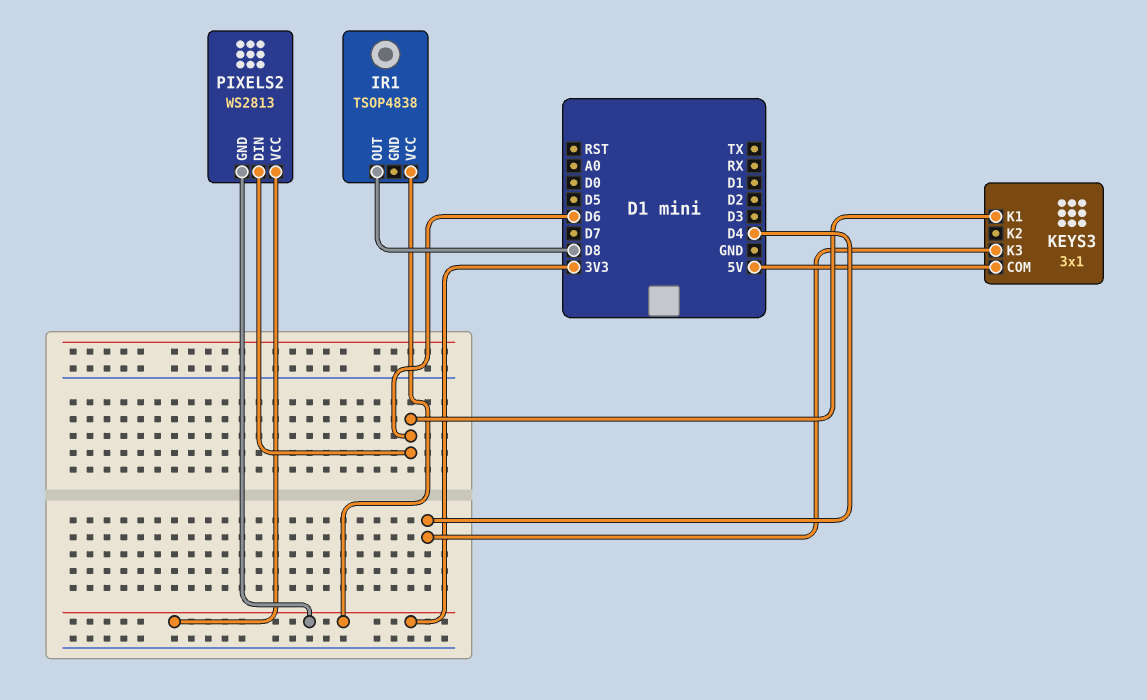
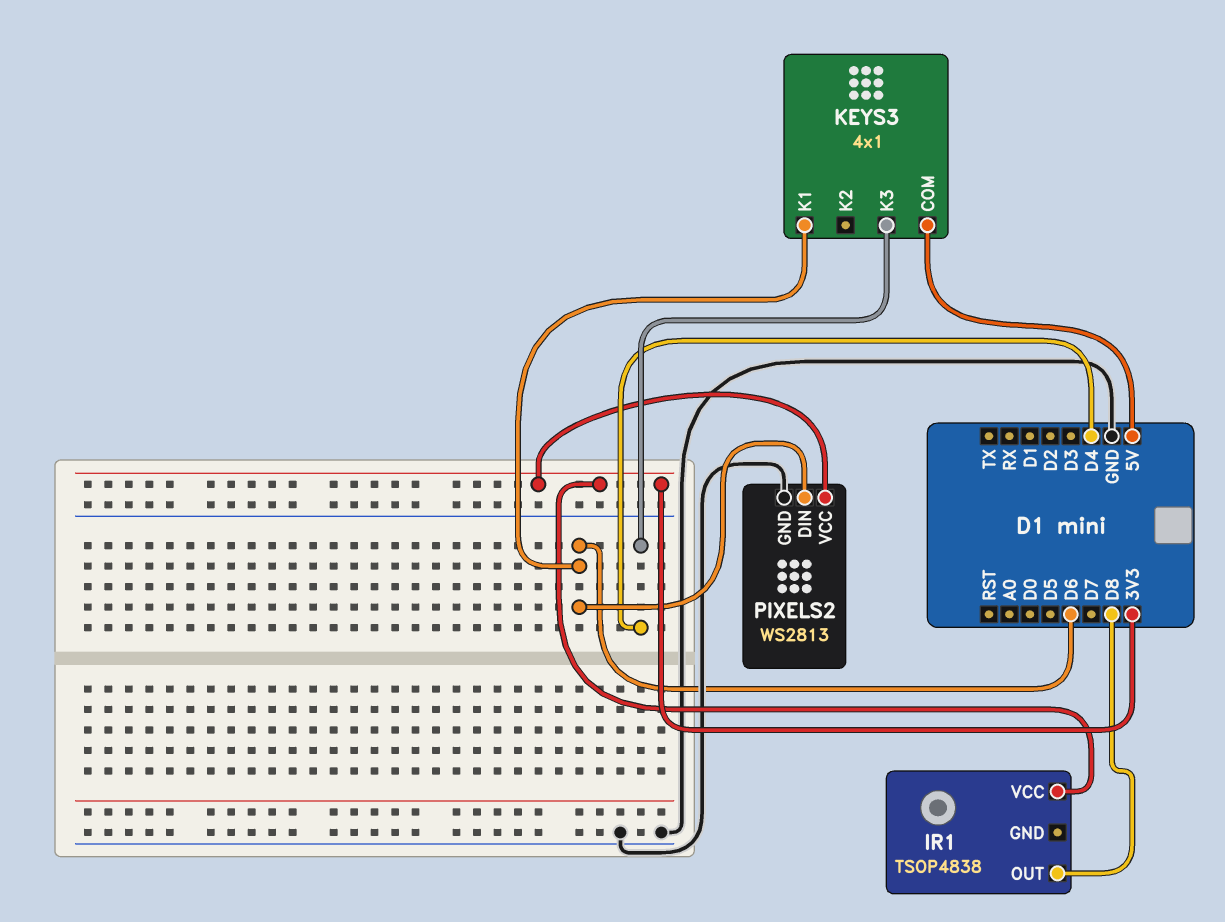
KEYS3: 3x1 -> 4x1
PIXELS2 pin GND: 3V3 -> GND

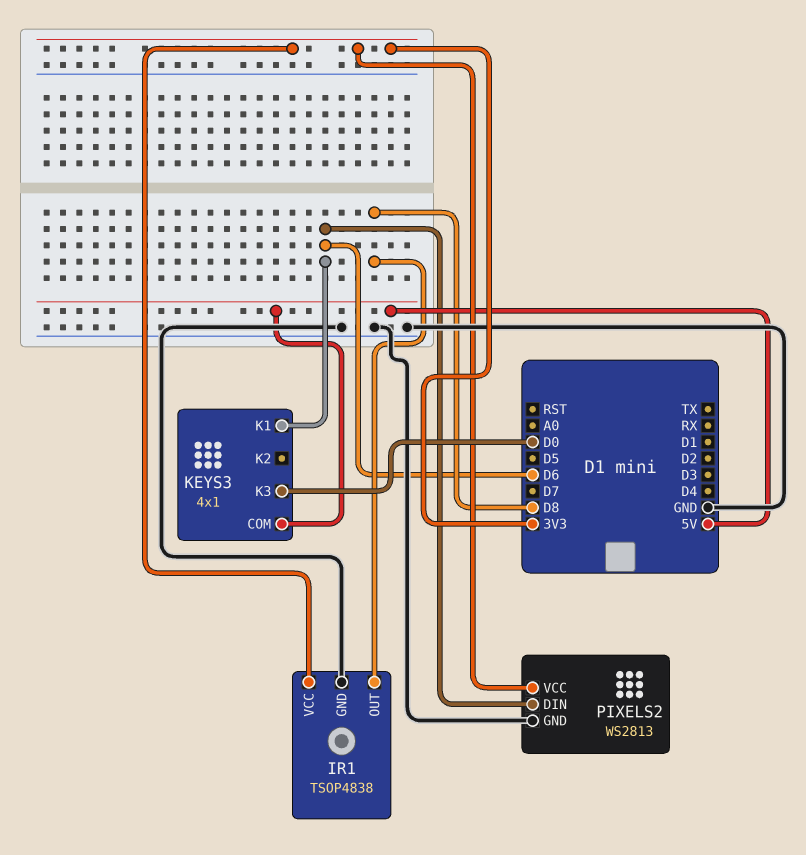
IR1 pin GND: none -> GND
KEYS3 pin K3: D4 -> D0

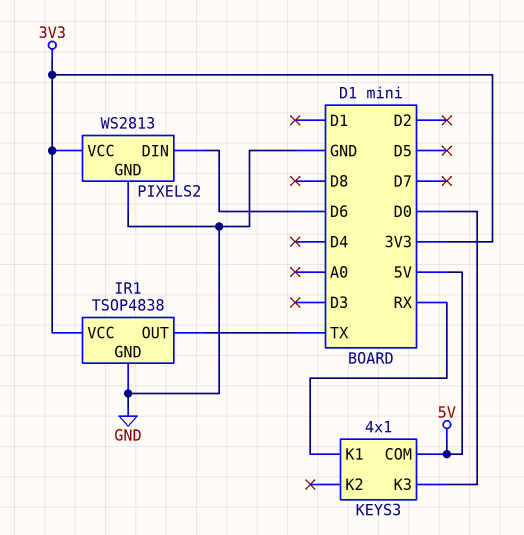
IR1 pin OUT: D8 -> TX
KEYS3 pin K1: D6 -> RX

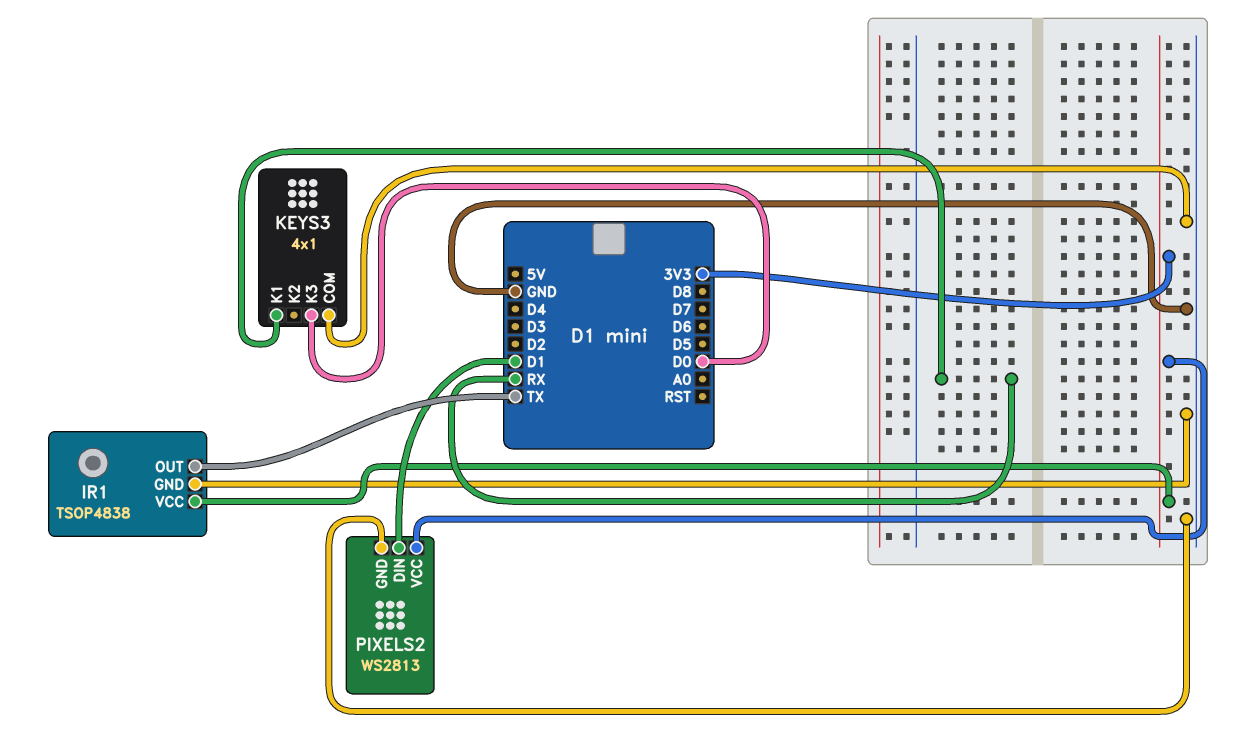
KEYS3 pin COM: 5V -> GND
PIXELS2 pin DIN: D6 -> D1

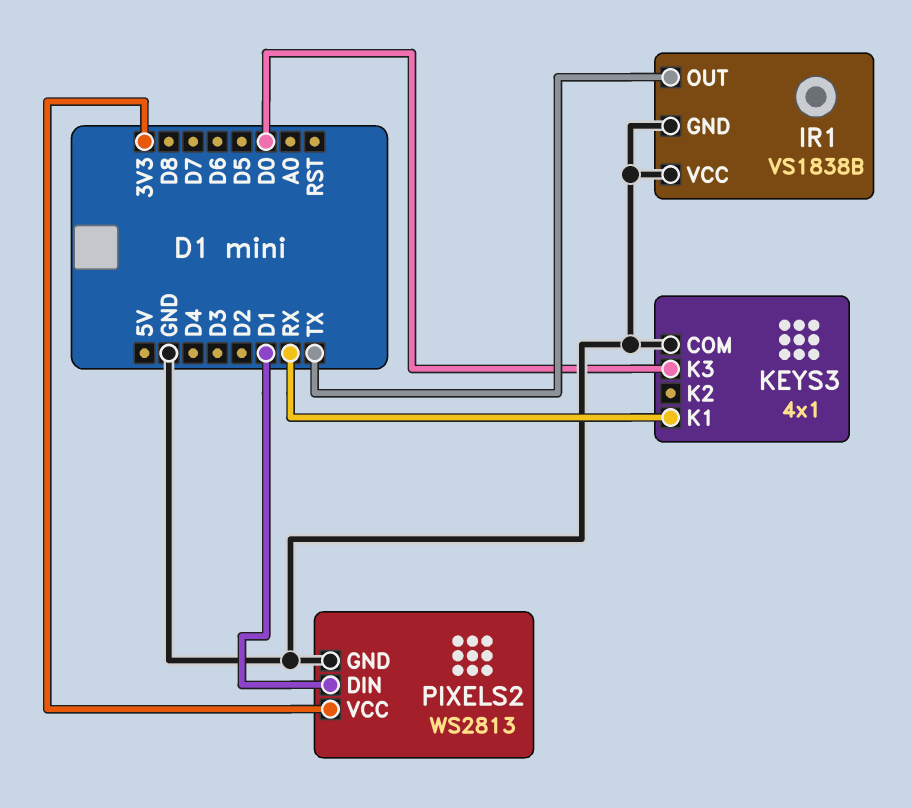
IR1: TSOP4838 -> VS1838B
IR1 pin VCC: 3V3 -> GND

